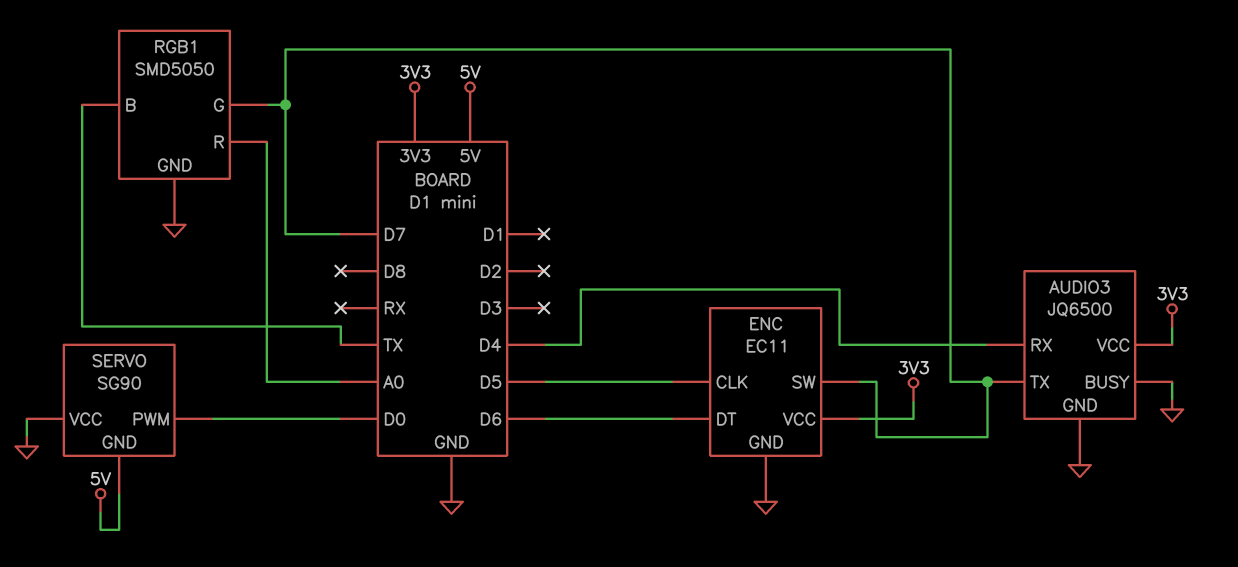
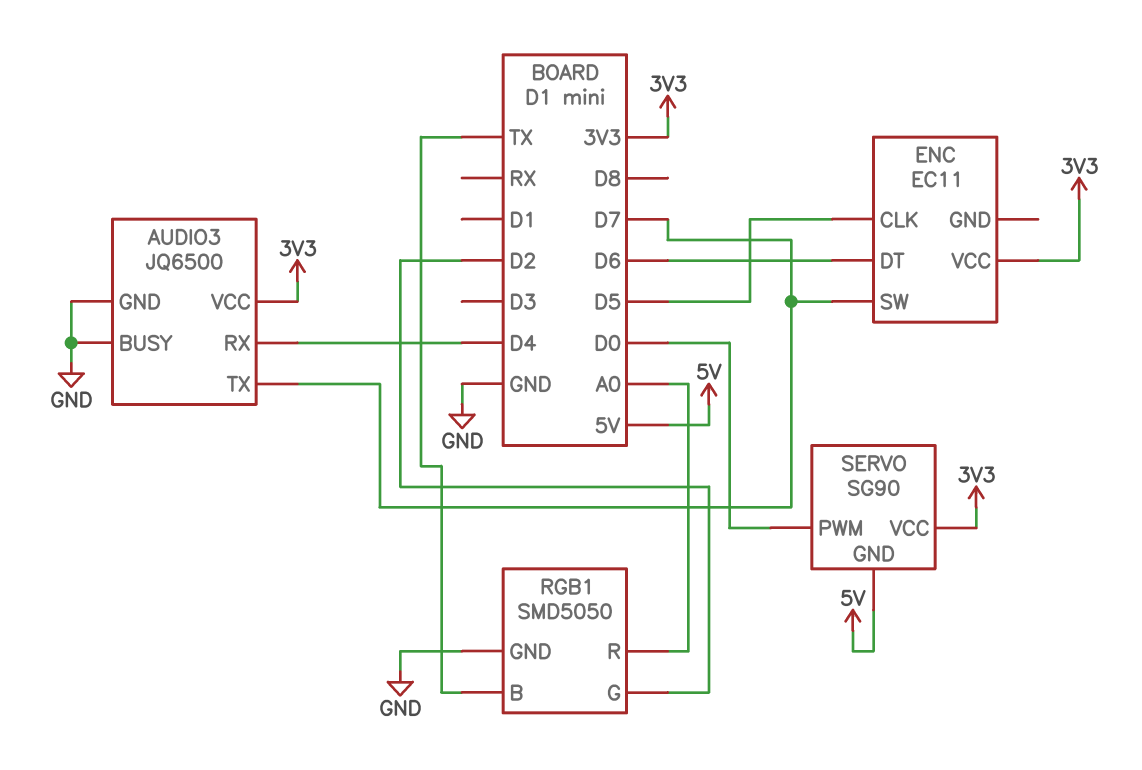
ENC pin GND: GND -> none
RGB1 pin G: D7 -> D2
SERVO pin VCC: GND -> 3V3

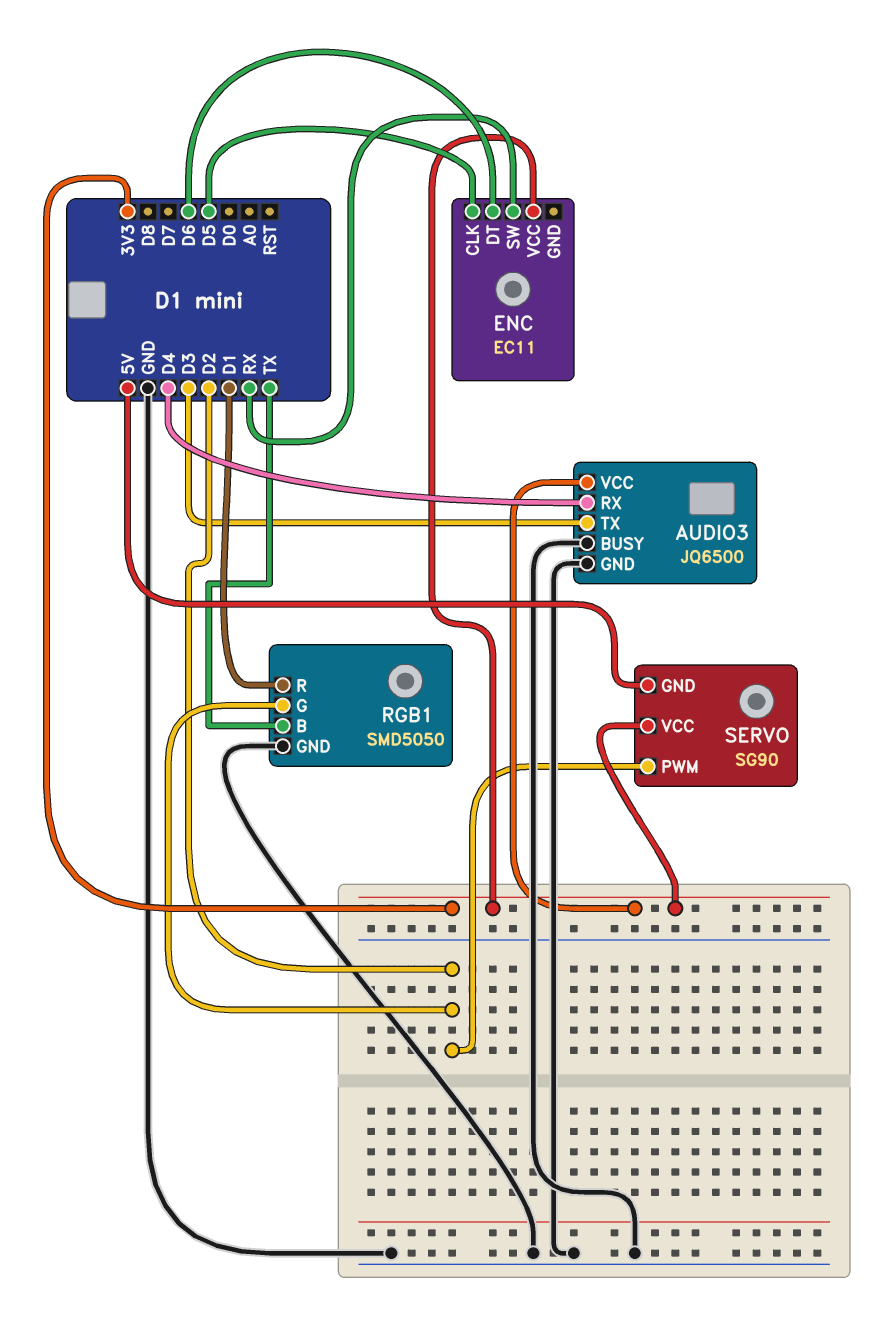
AUDIO3 pin TX: D7 -> D3
ENC pin SW: D7 -> RX
RGB1 pin R: A0 -> D1
SERVO pin PWM: D0 -> D2

